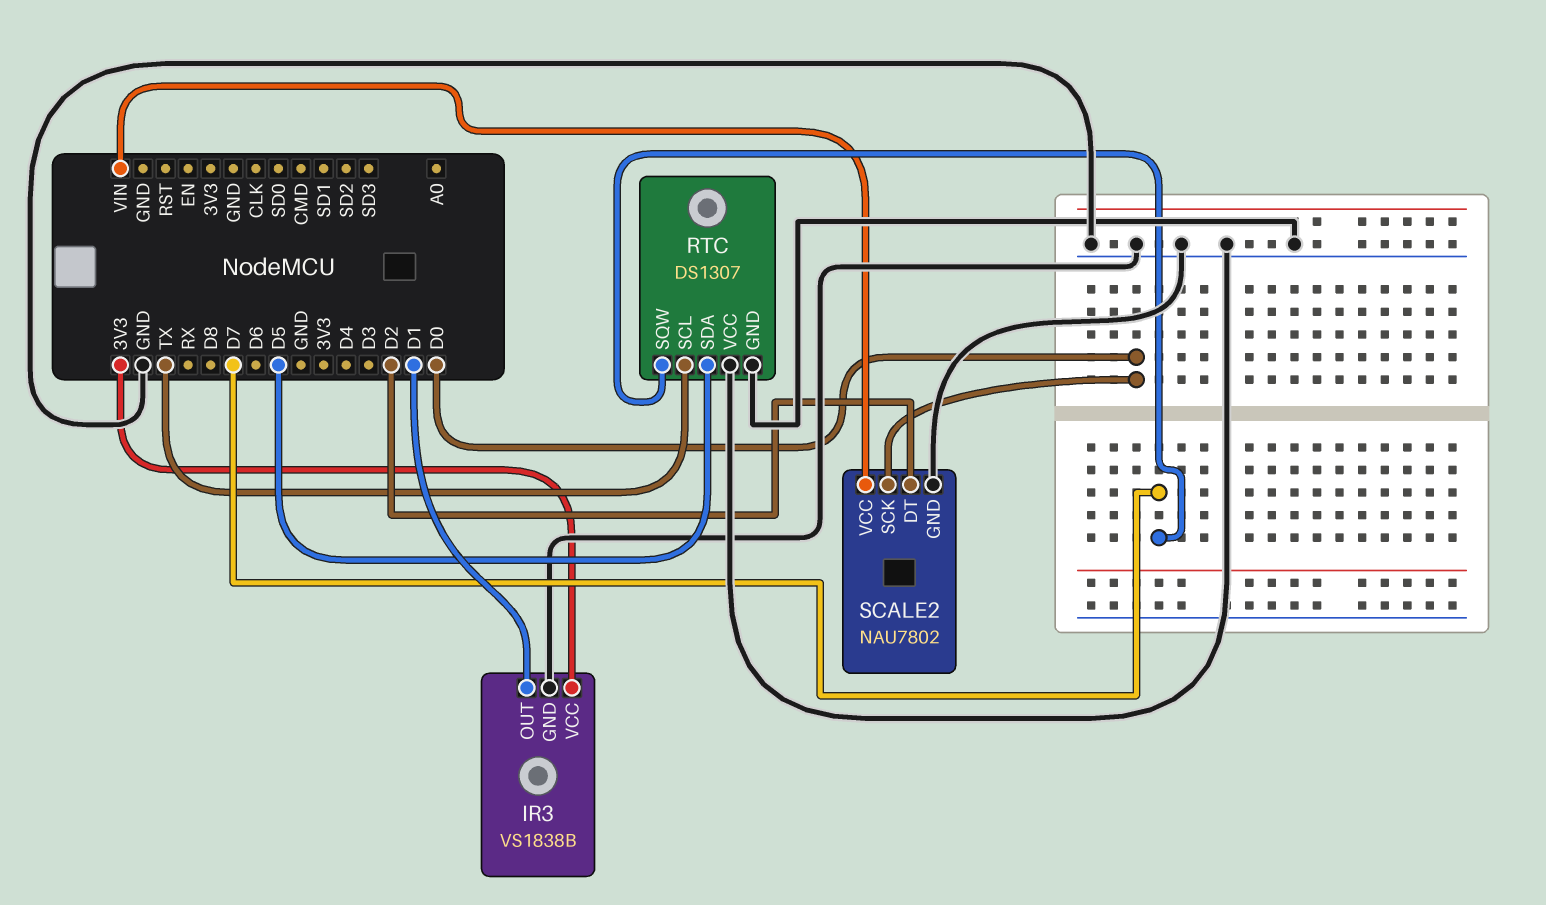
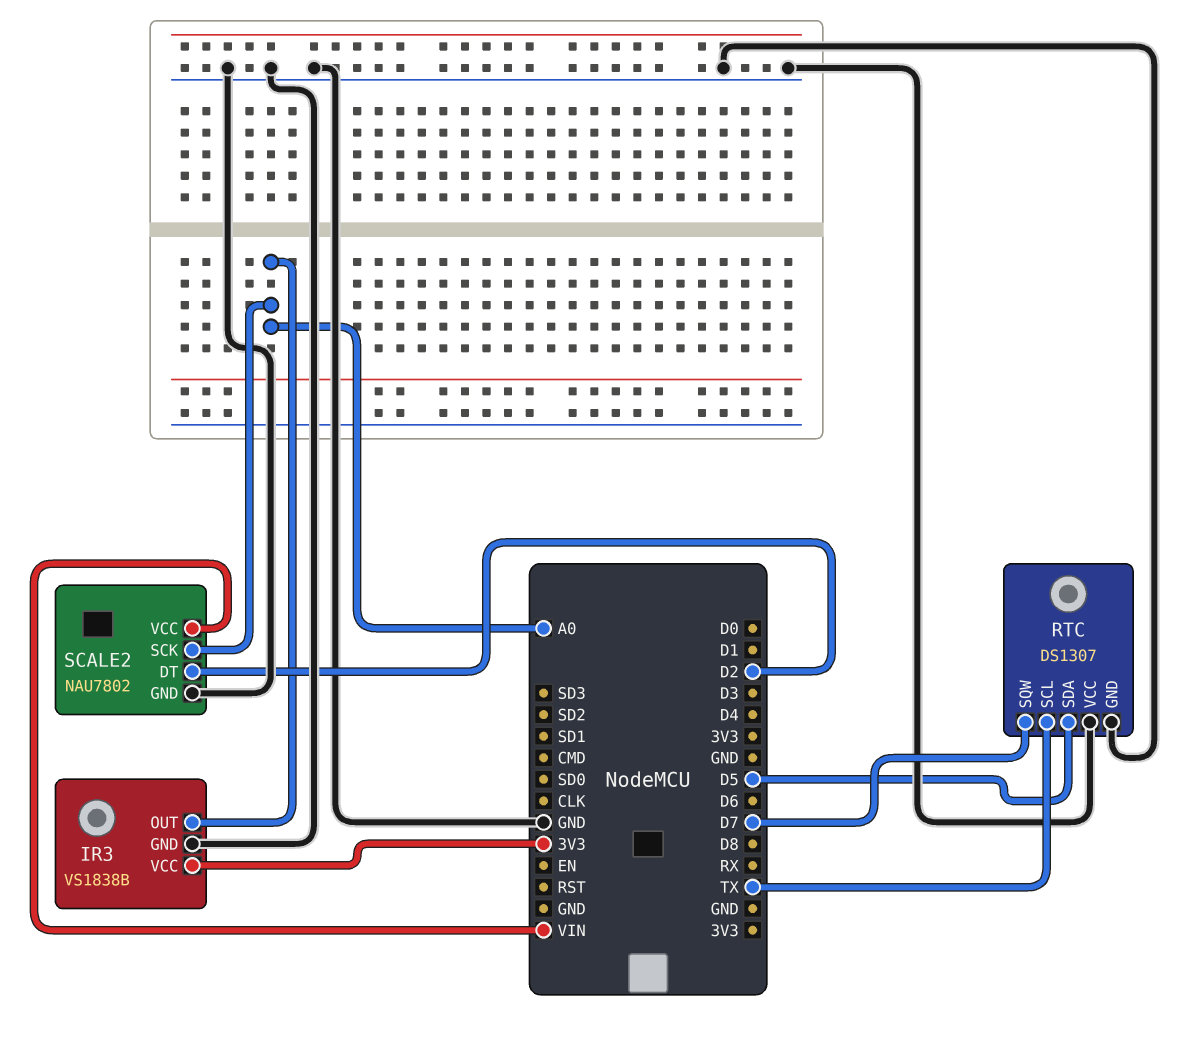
IR3 pin OUT: D1 -> A0
SCALE2 pin SCK: D0 -> A0

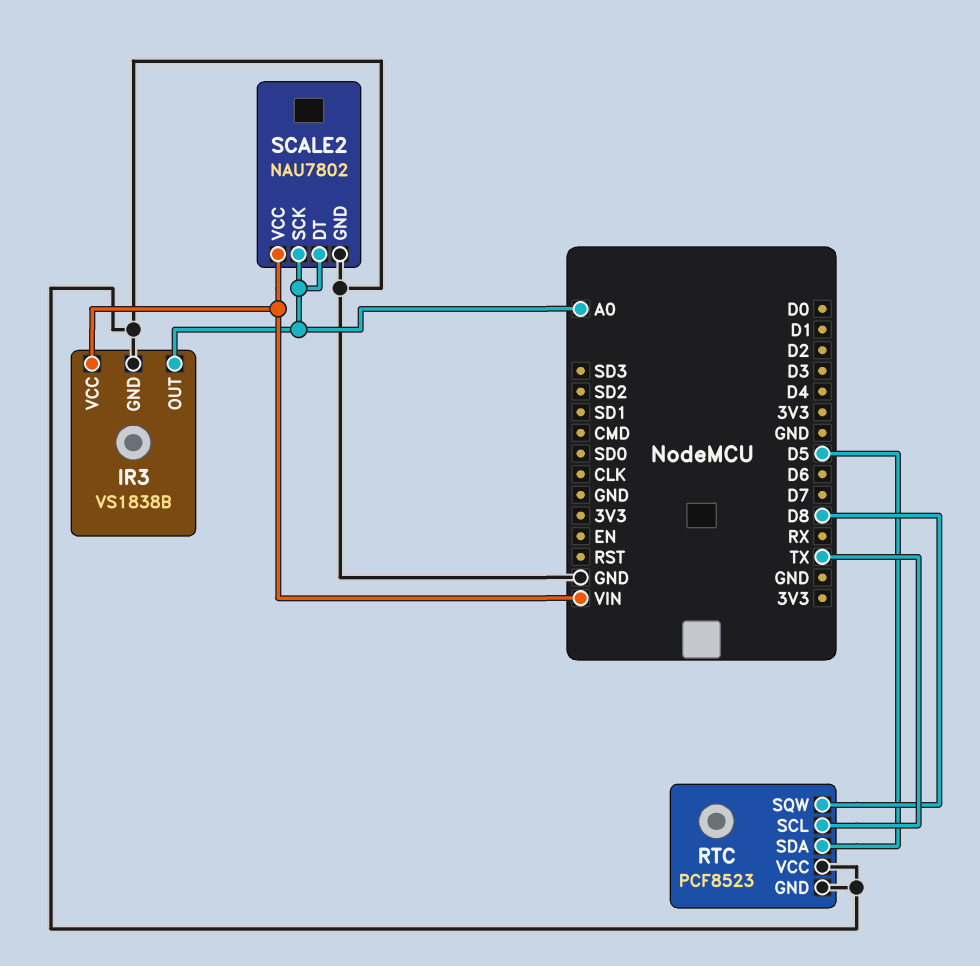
IR3 pin VCC: 3V3 -> VIN
RTC: DS1307 -> PCF8523
RTC pin SQW: D7 -> D8
SCALE2 pin DT: D2 -> A0

